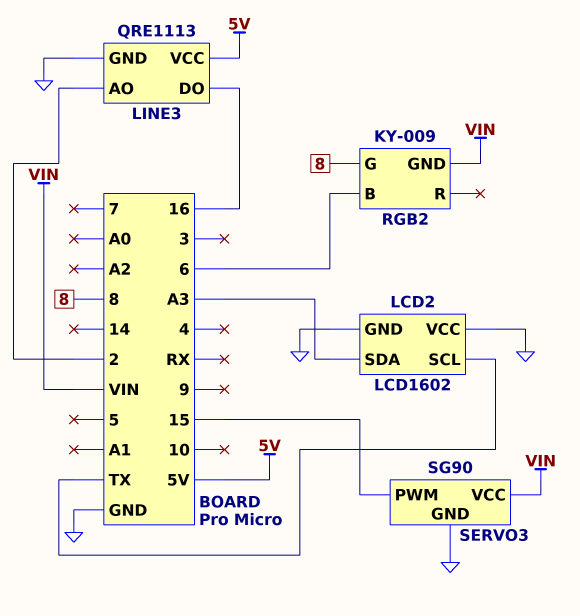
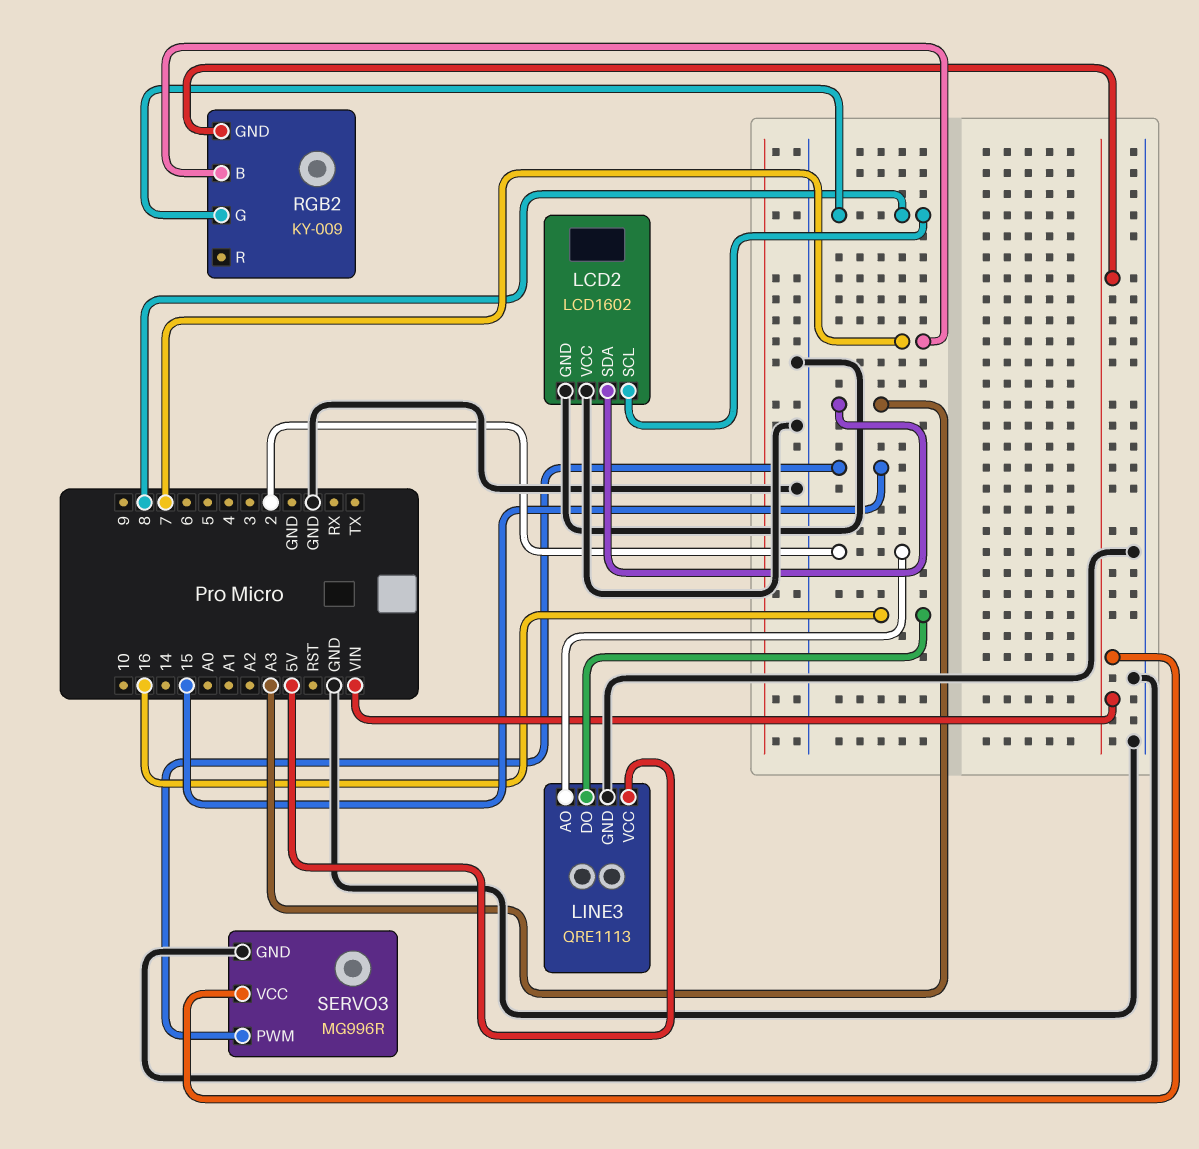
LCD2 pin SCL: TX -> 8
RGB2 pin B: 6 -> 7
SERVO3: SG90 -> MG996R

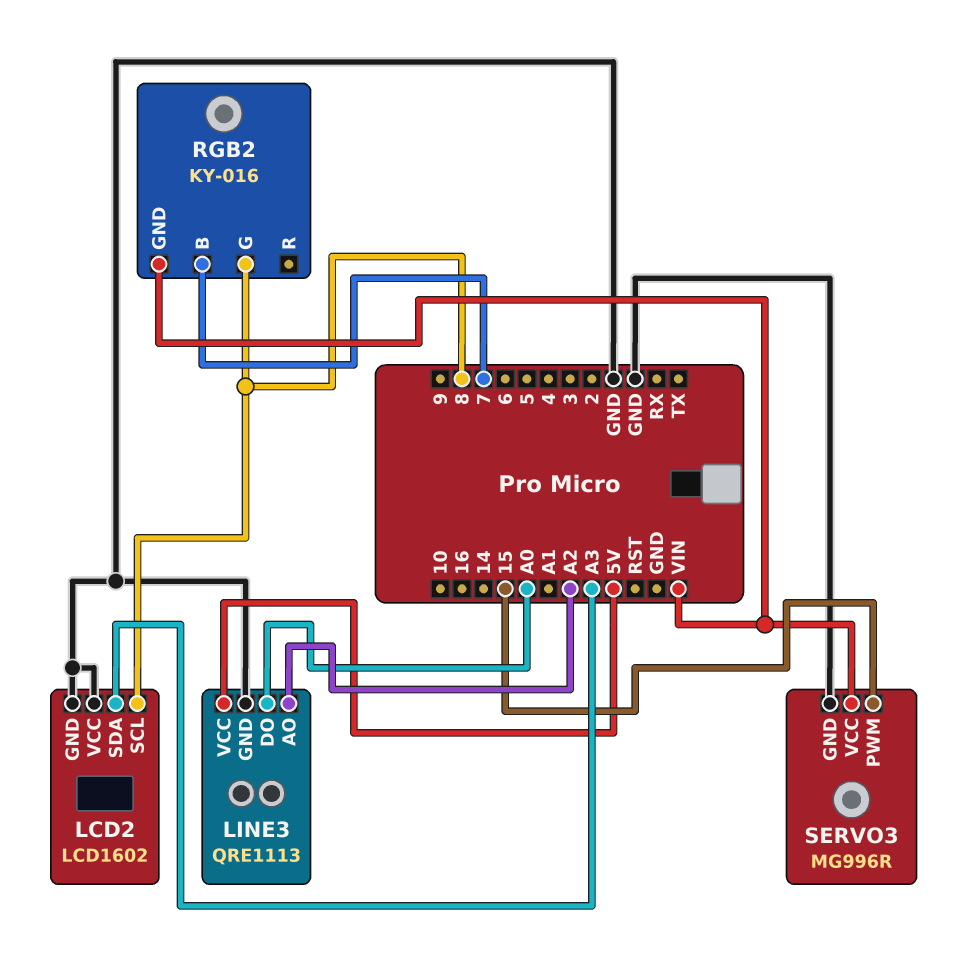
LINE3 pin AO: 2 -> A2
LINE3 pin DO: 16 -> A0
RGB2: KY-009 -> KY-016

